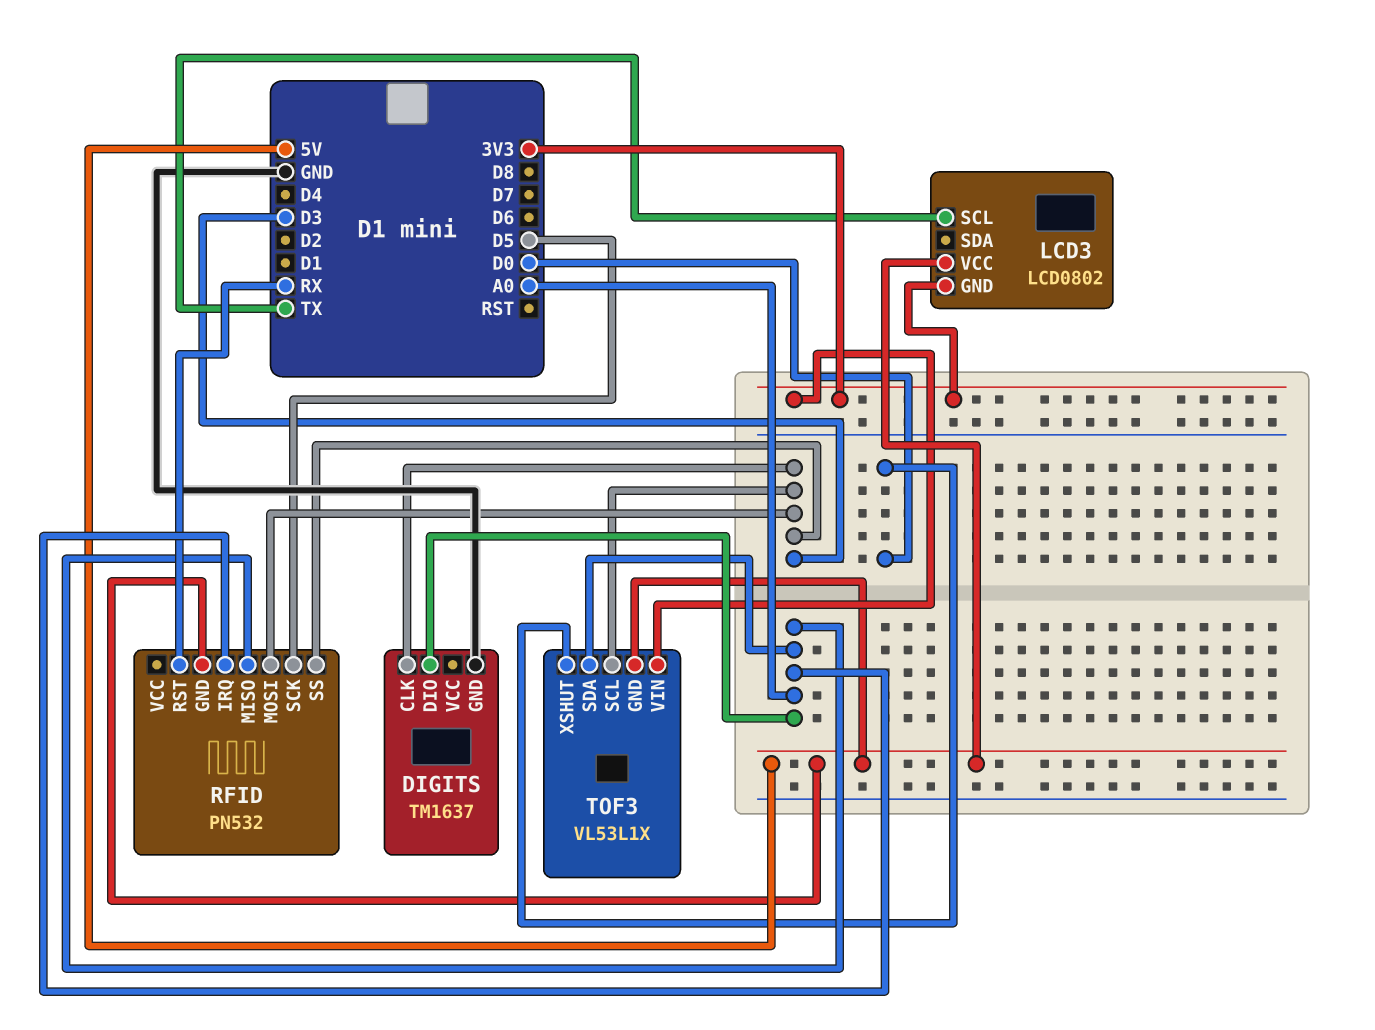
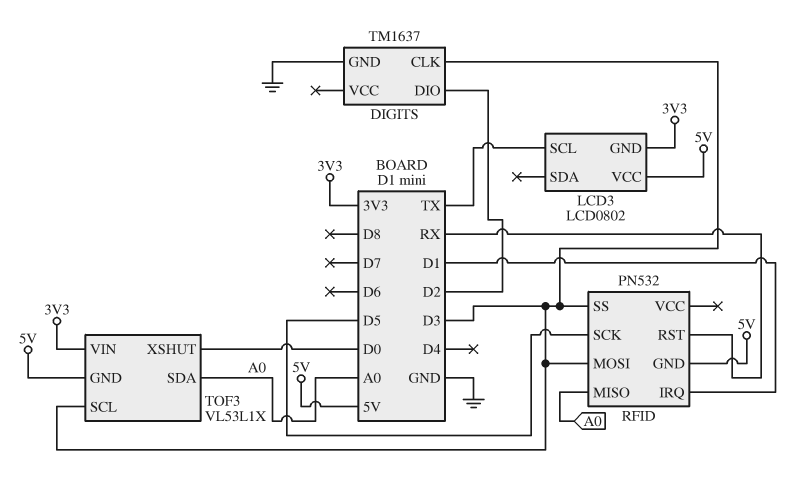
DIGITS pin DIO: A0 -> D2
RFID pin IRQ: A0 -> D1

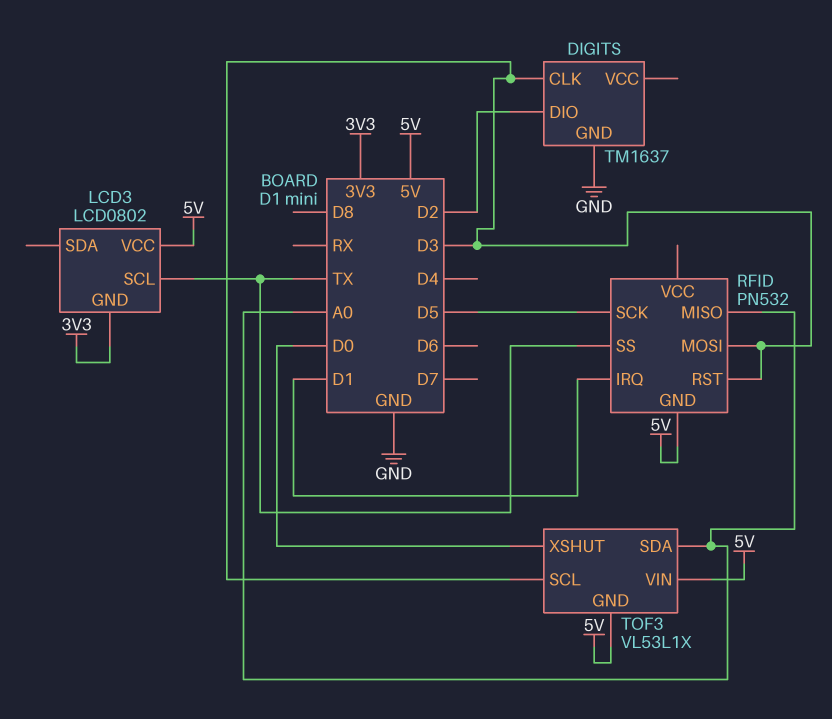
RFID pin RST: RX -> D3
RFID pin SS: D3 -> TX
TOF3 pin VIN: 3V3 -> 5V

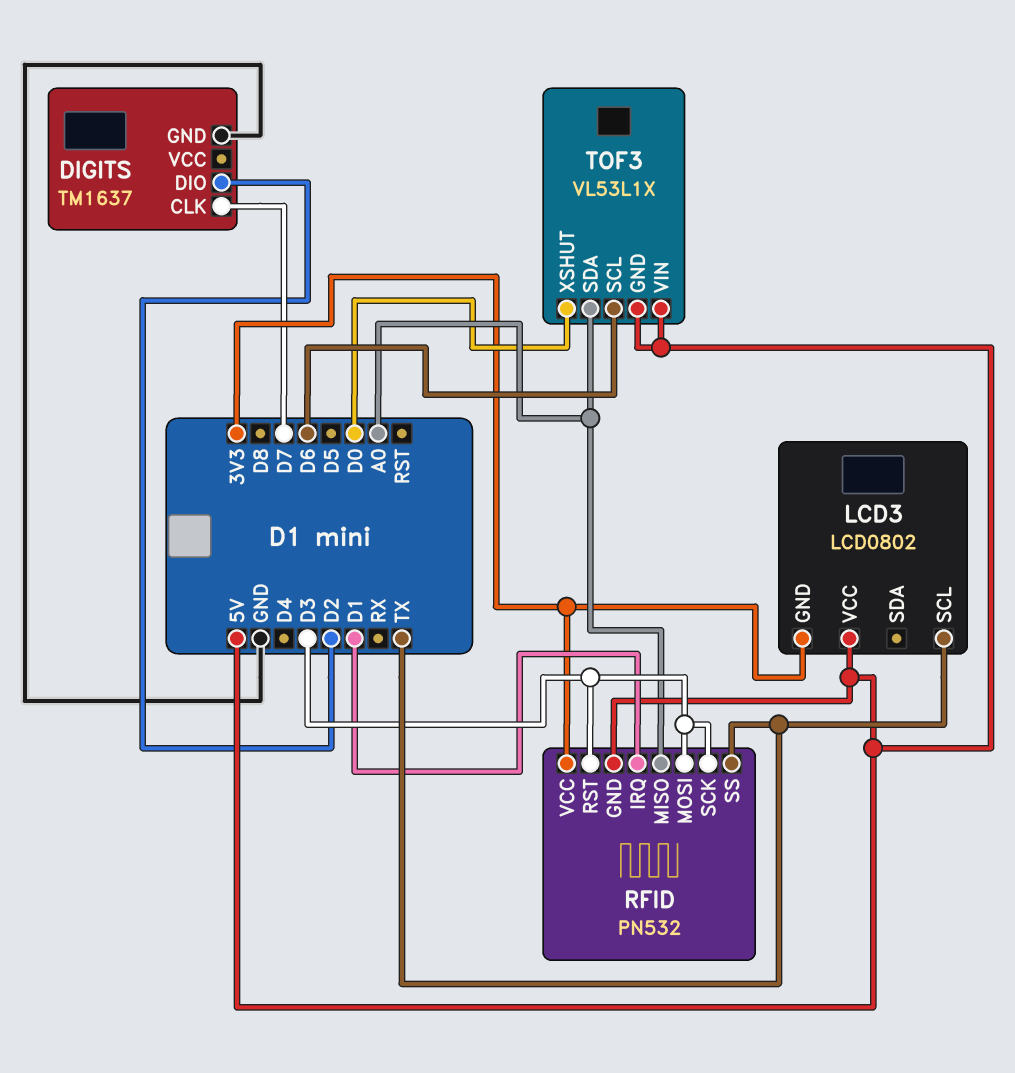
DIGITS pin CLK: D3 -> D7
RFID pin SCK: D5 -> D3
RFID pin VCC: none -> 3V3
TOF3 pin SCL: D3 -> D6

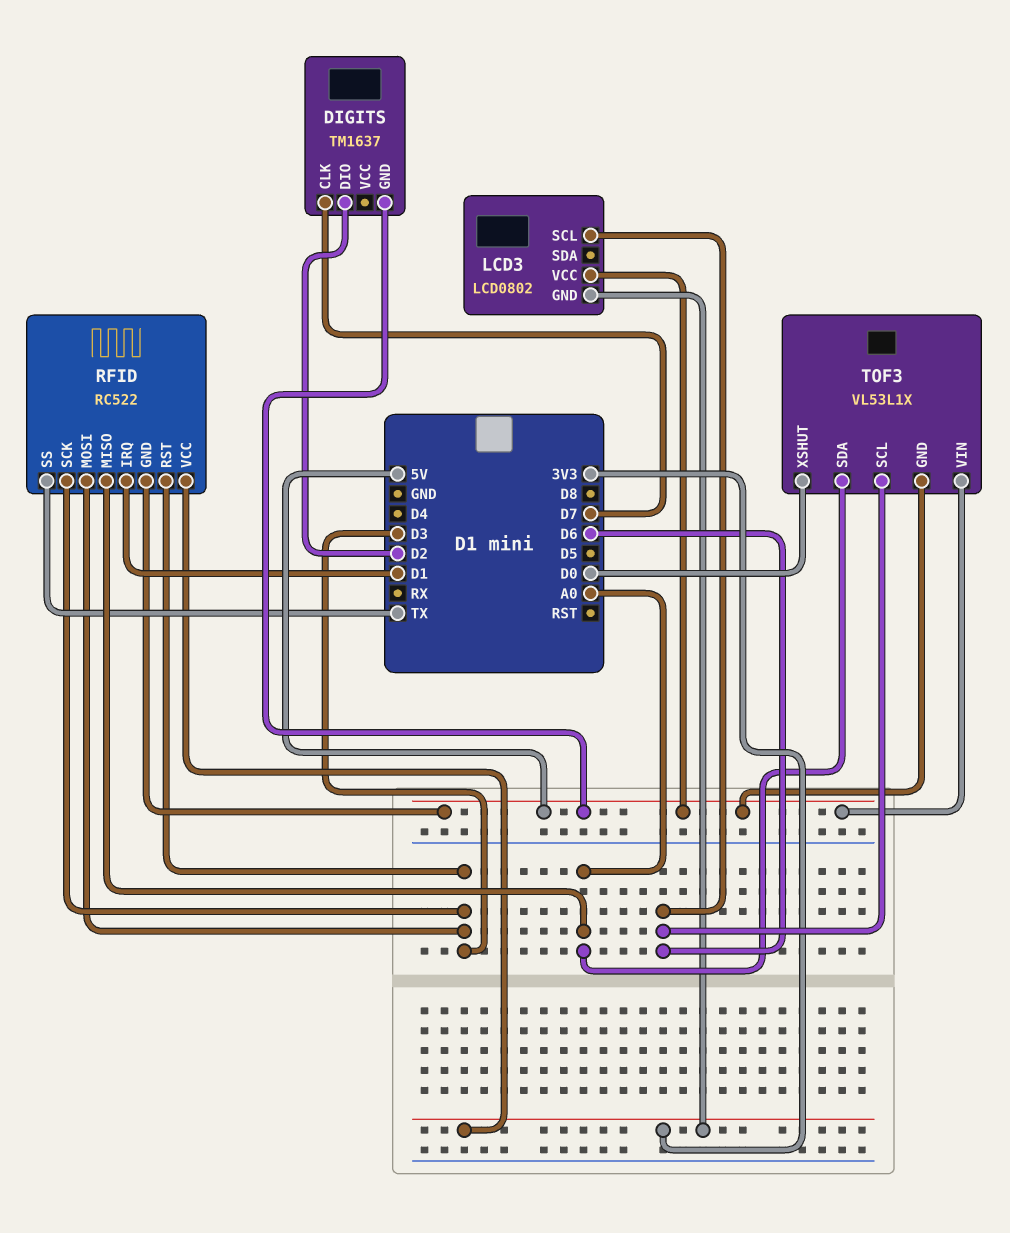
DIGITS pin GND: GND -> 5V
LCD3 pin SCL: TX -> D6
RFID: PN532 -> RC522

